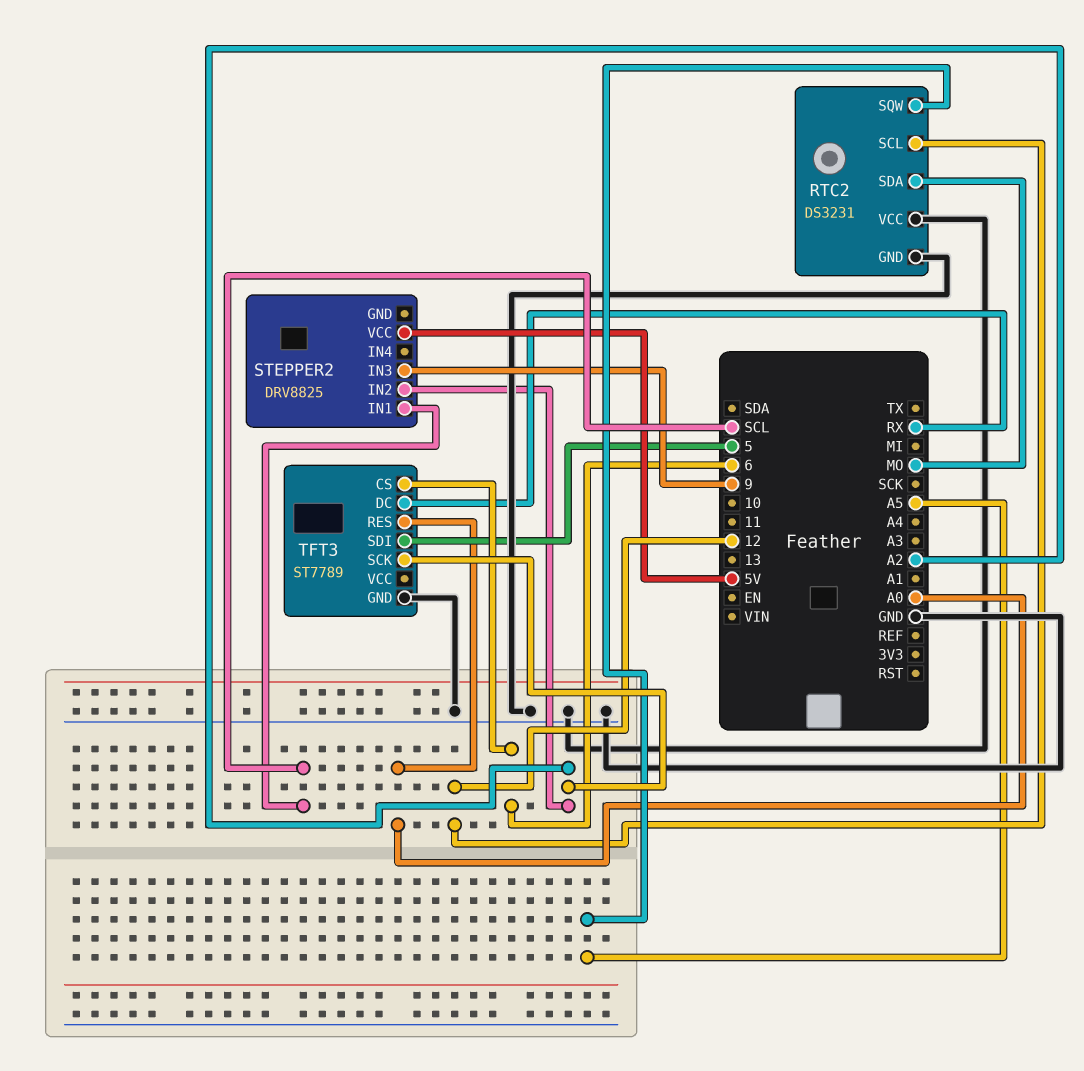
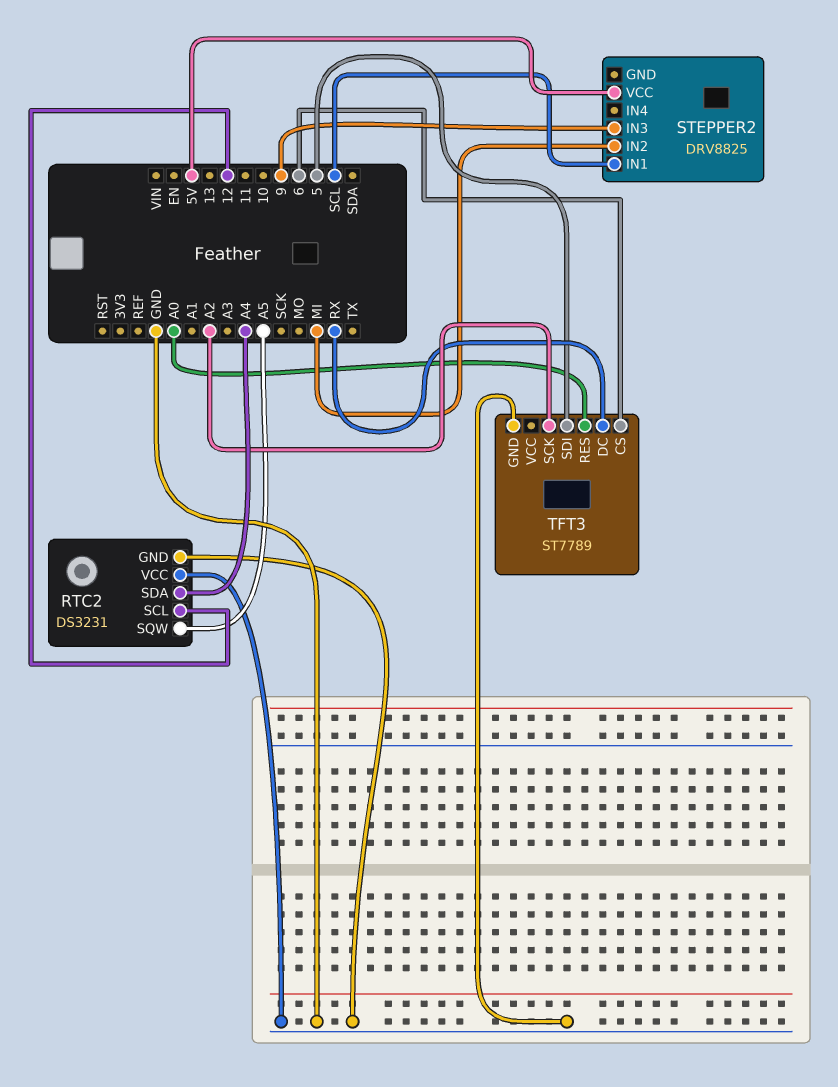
RTC2 pin SDA: MO -> A4
STEPPER2 pin IN2: A2 -> MI

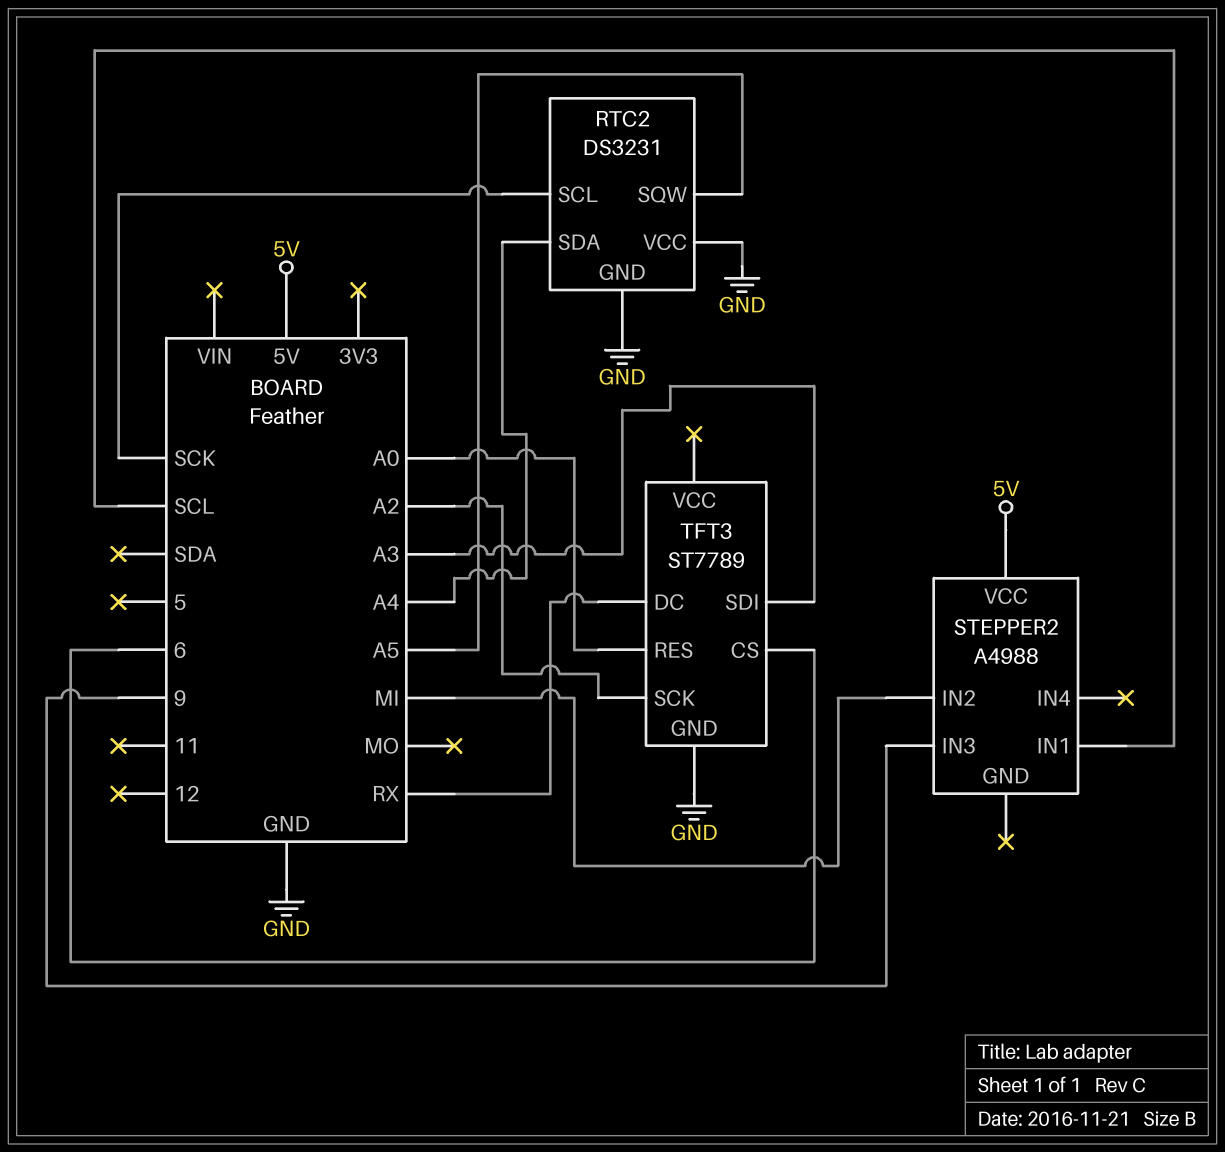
RTC2 pin SCL: 12 -> SCK
STEPPER2: DRV8825 -> A4988
TFT3 pin SDI: 5 -> A3

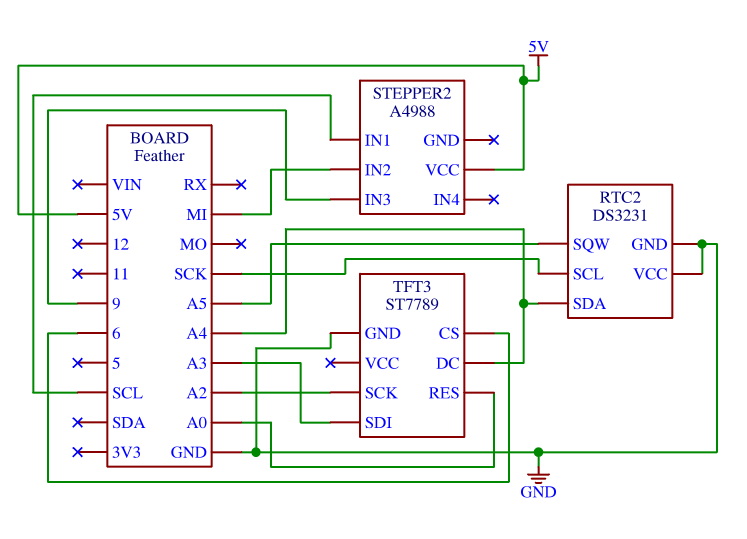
TFT3 pin DC: RX -> A4

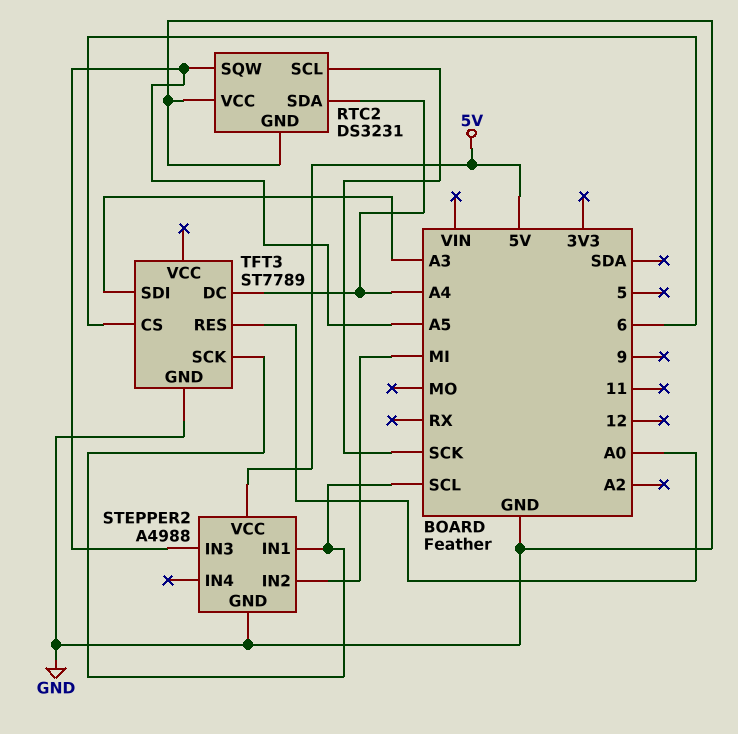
STEPPER2 pin GND: none -> GND
STEPPER2 pin IN3: 9 -> A5
TFT3 pin SCK: A2 -> SCL

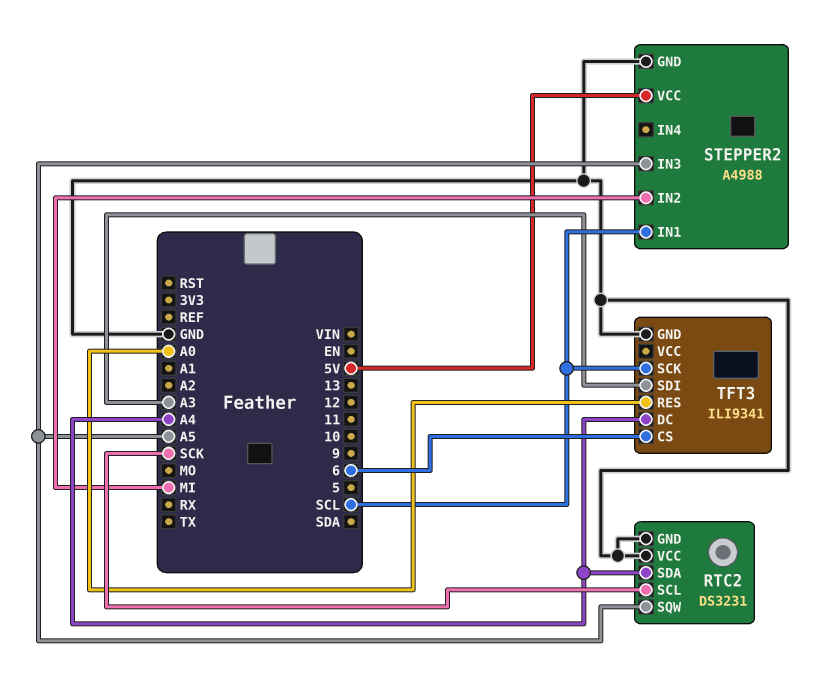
TFT3: ST7789 -> ILI9341

